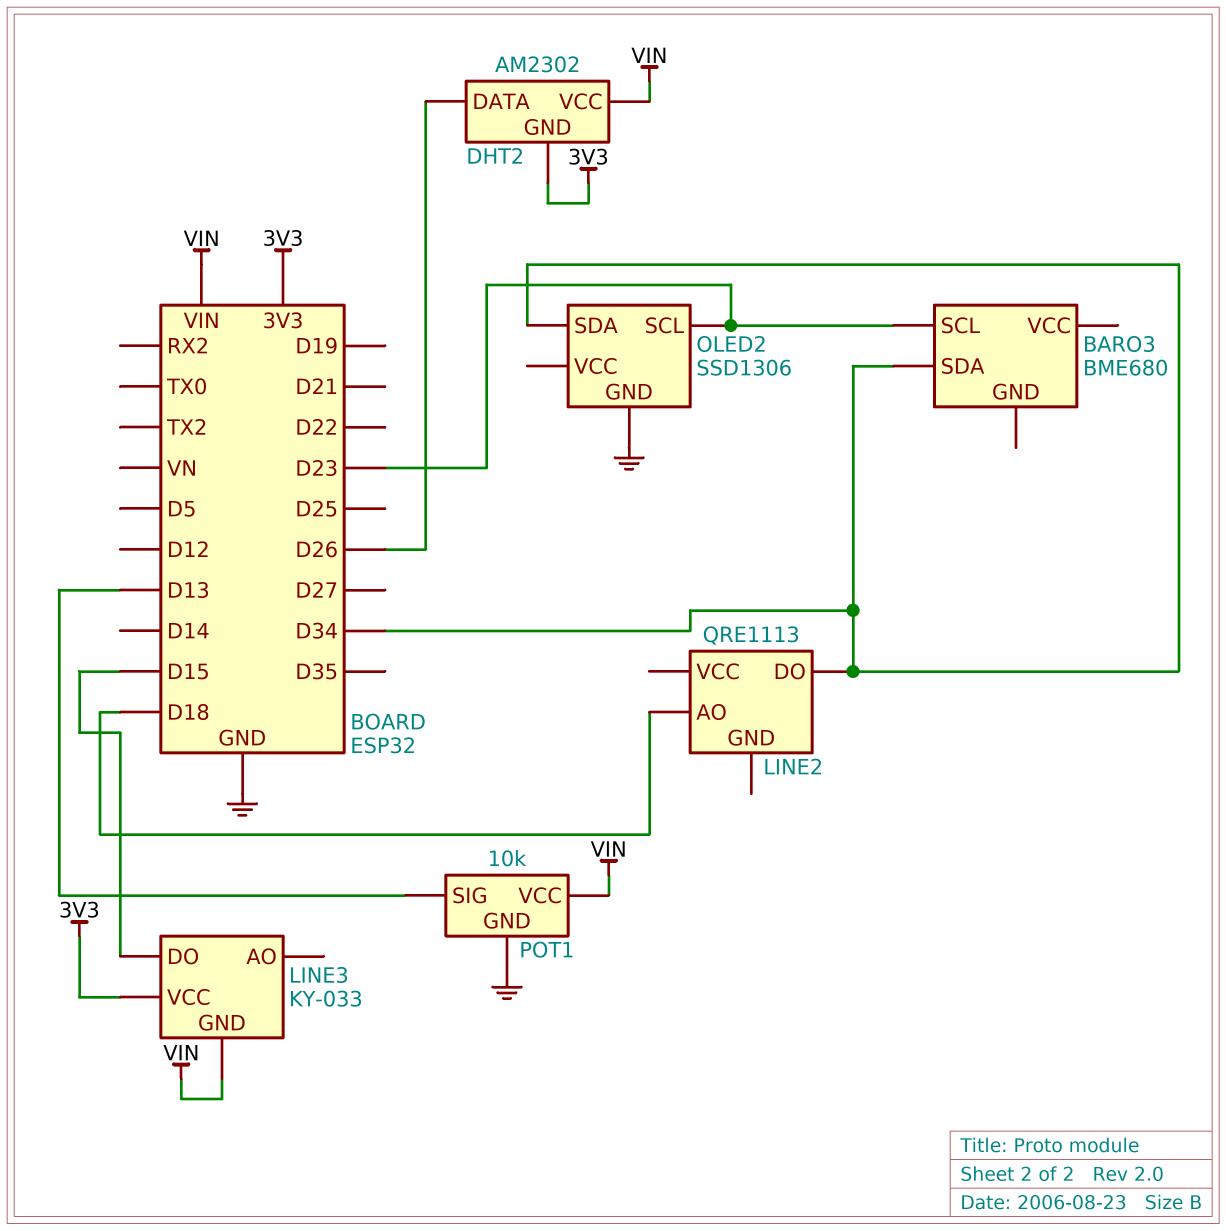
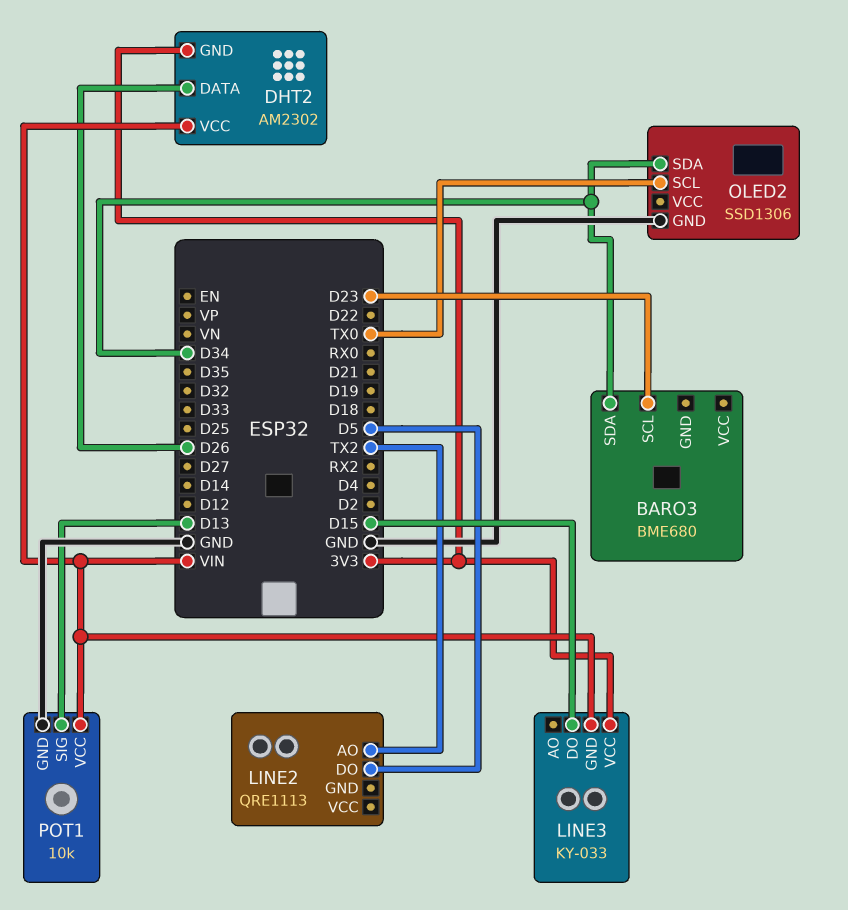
LINE2 pin AO: D18 -> TX2
LINE2 pin DO: D34 -> D5
OLED2 pin SCL: D23 -> TX0

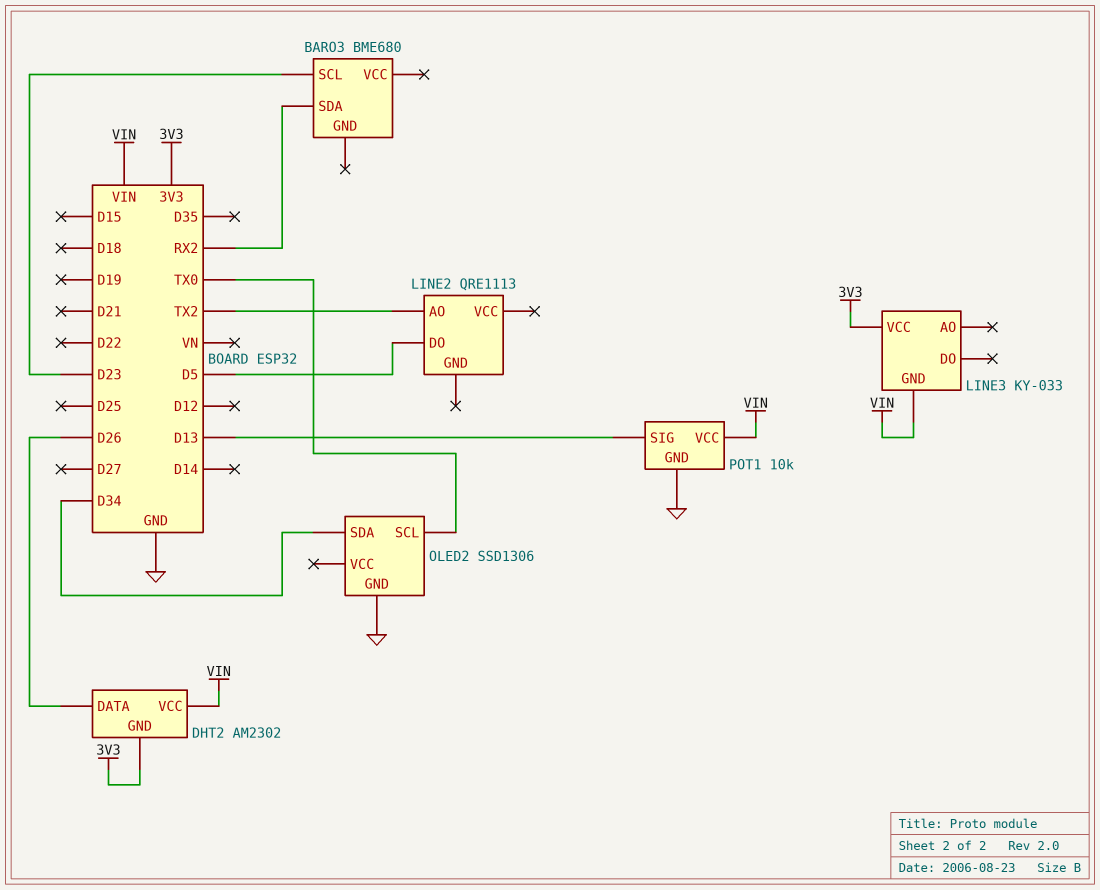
BARO3 pin SDA: D34 -> RX2
LINE3 pin DO: D15 -> none

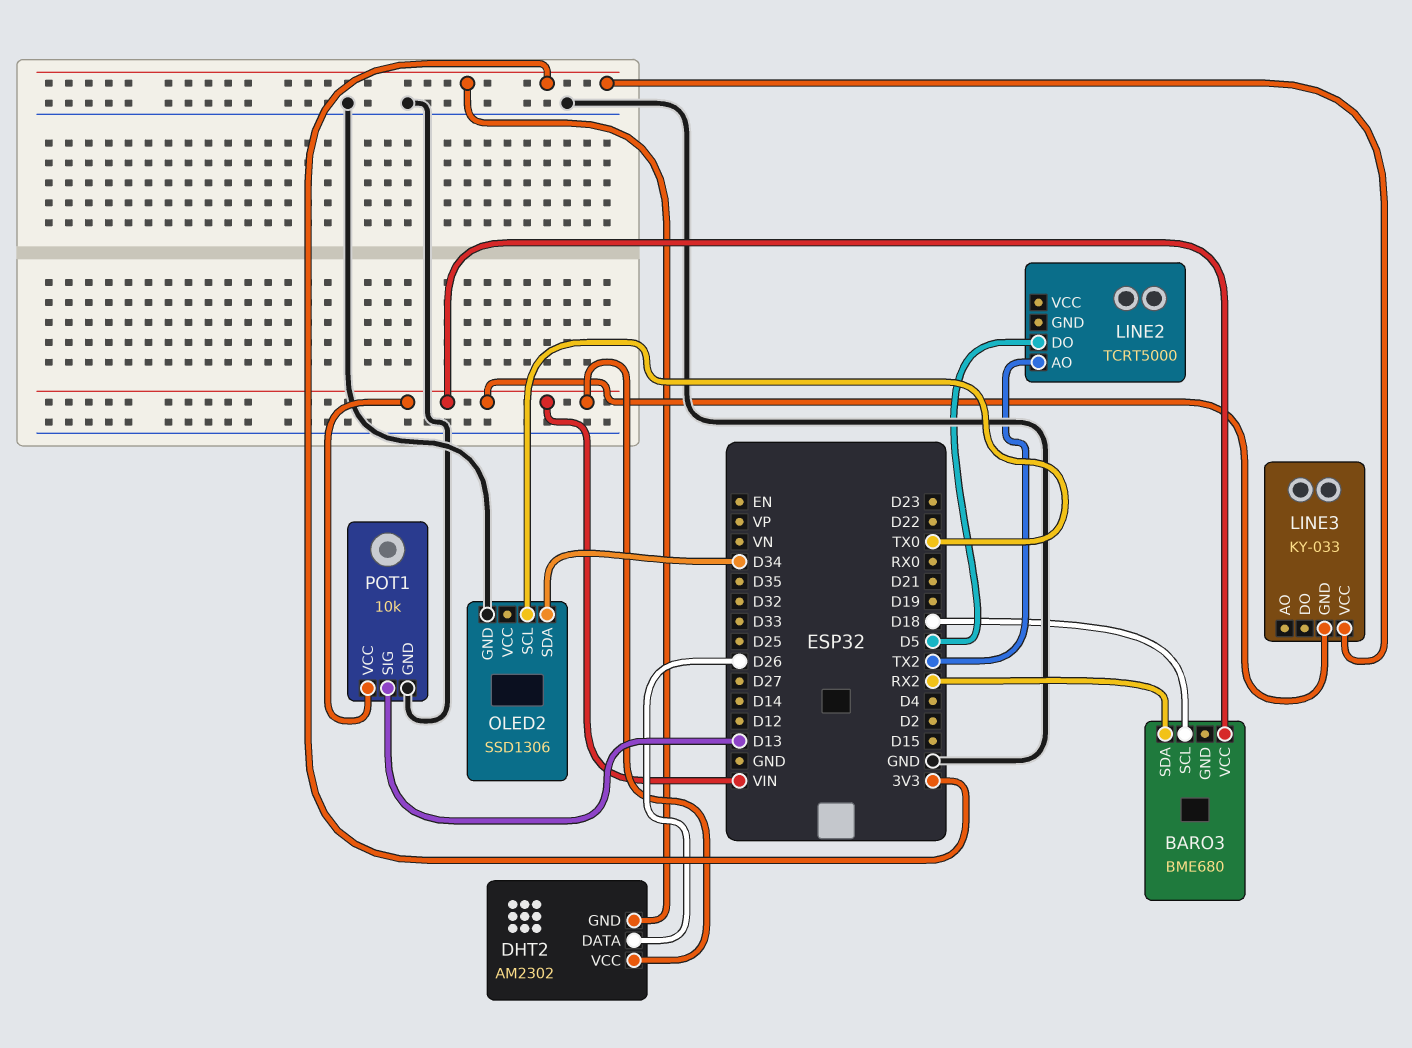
BARO3 pin SCL: D23 -> D18
BARO3 pin VCC: none -> VIN
LINE2: QRE1113 -> TCRT5000

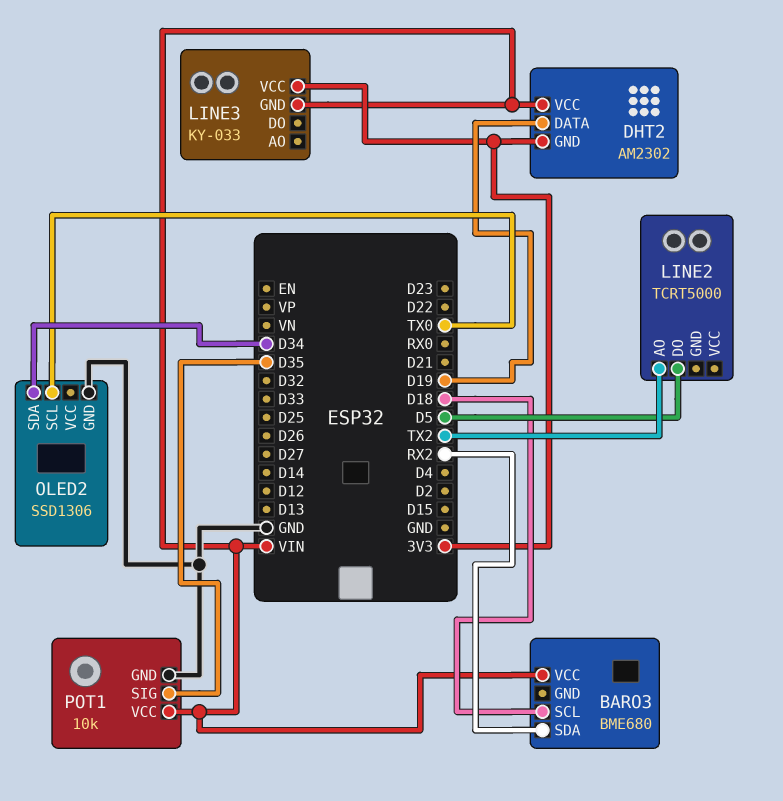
DHT2 pin DATA: D26 -> D19
POT1 pin SIG: D13 -> D35

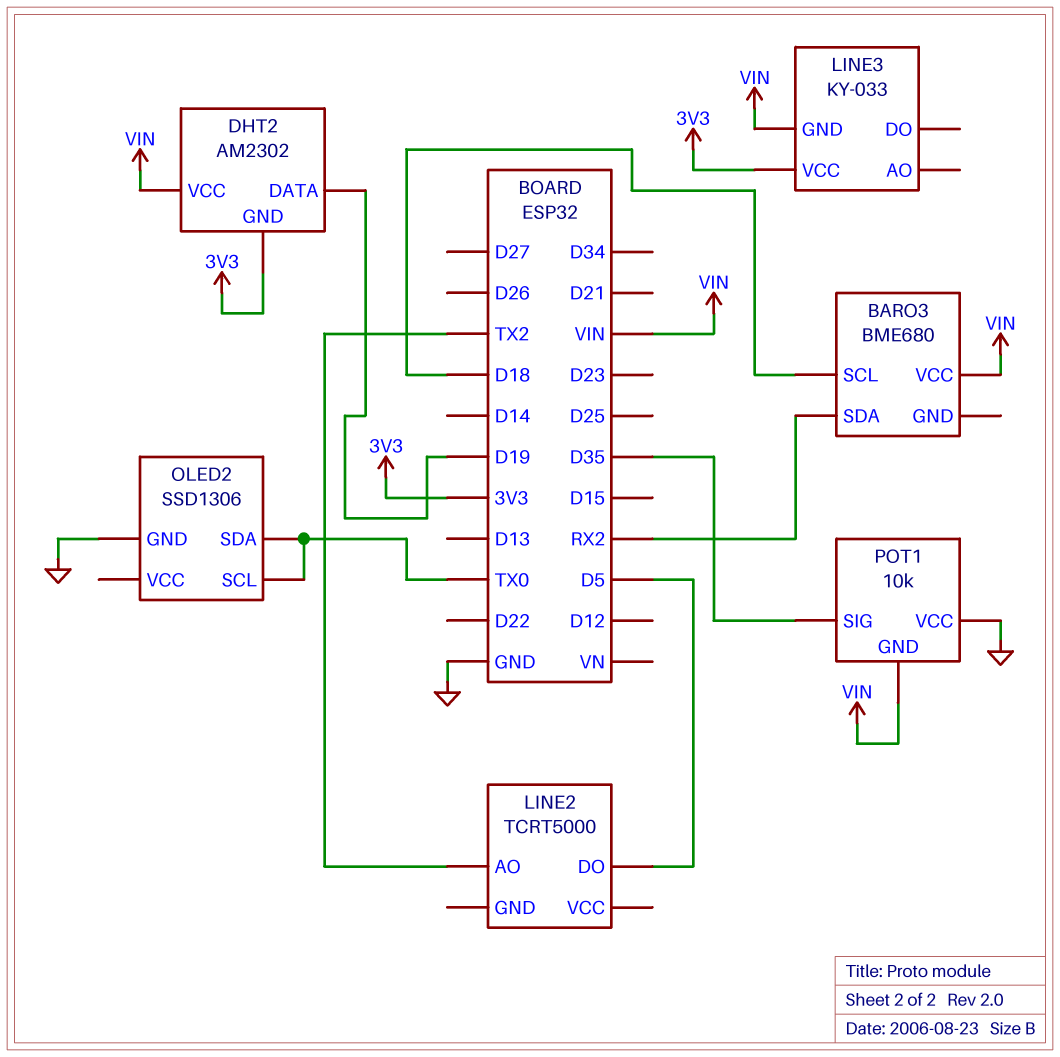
OLED2 pin SDA: D34 -> TX0
POT1 pin GND: GND -> VIN
POT1 pin VCC: VIN -> GND

